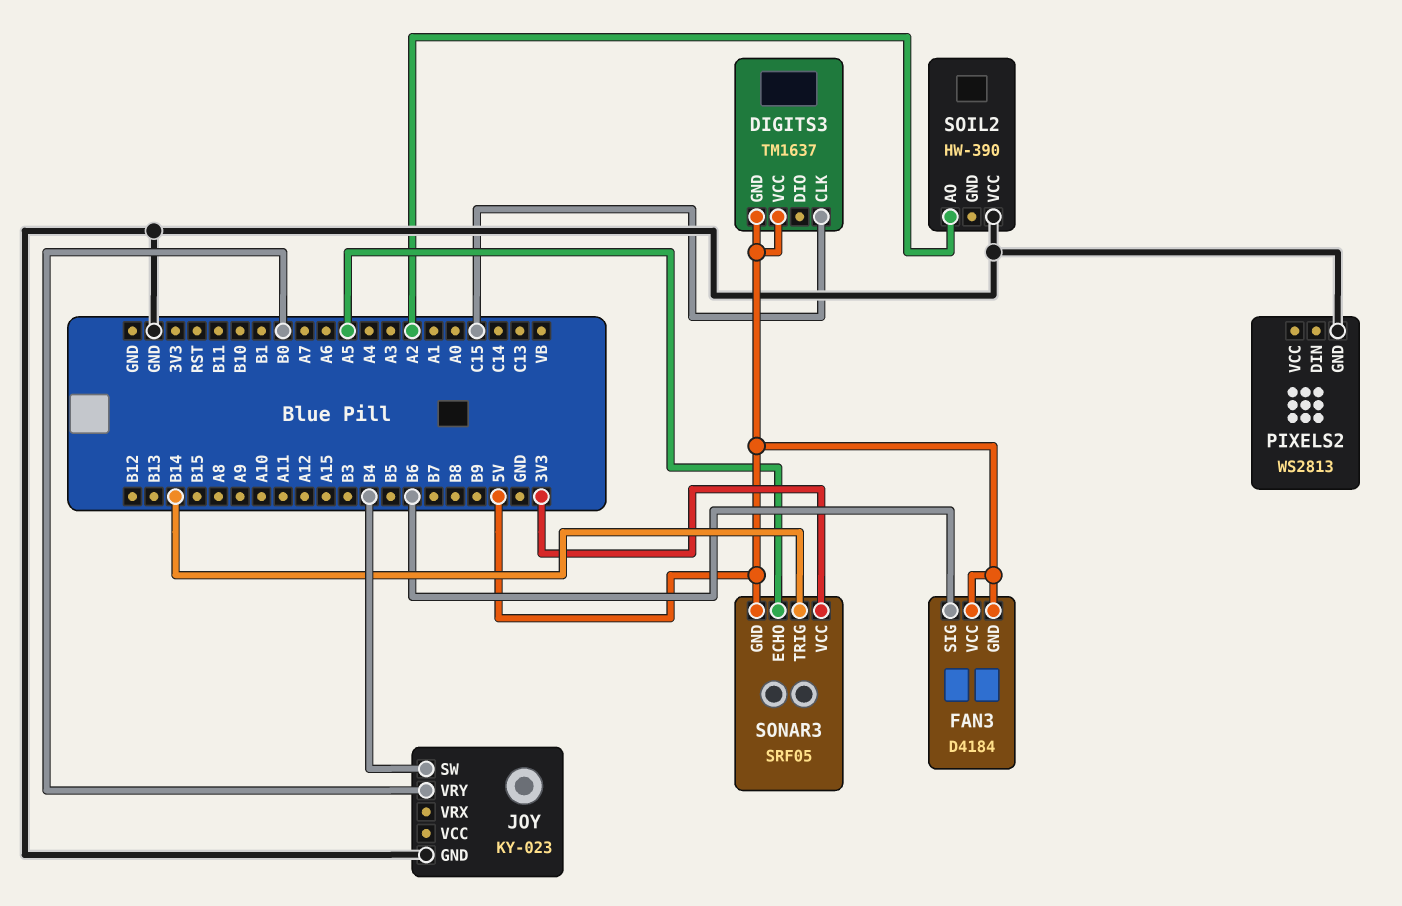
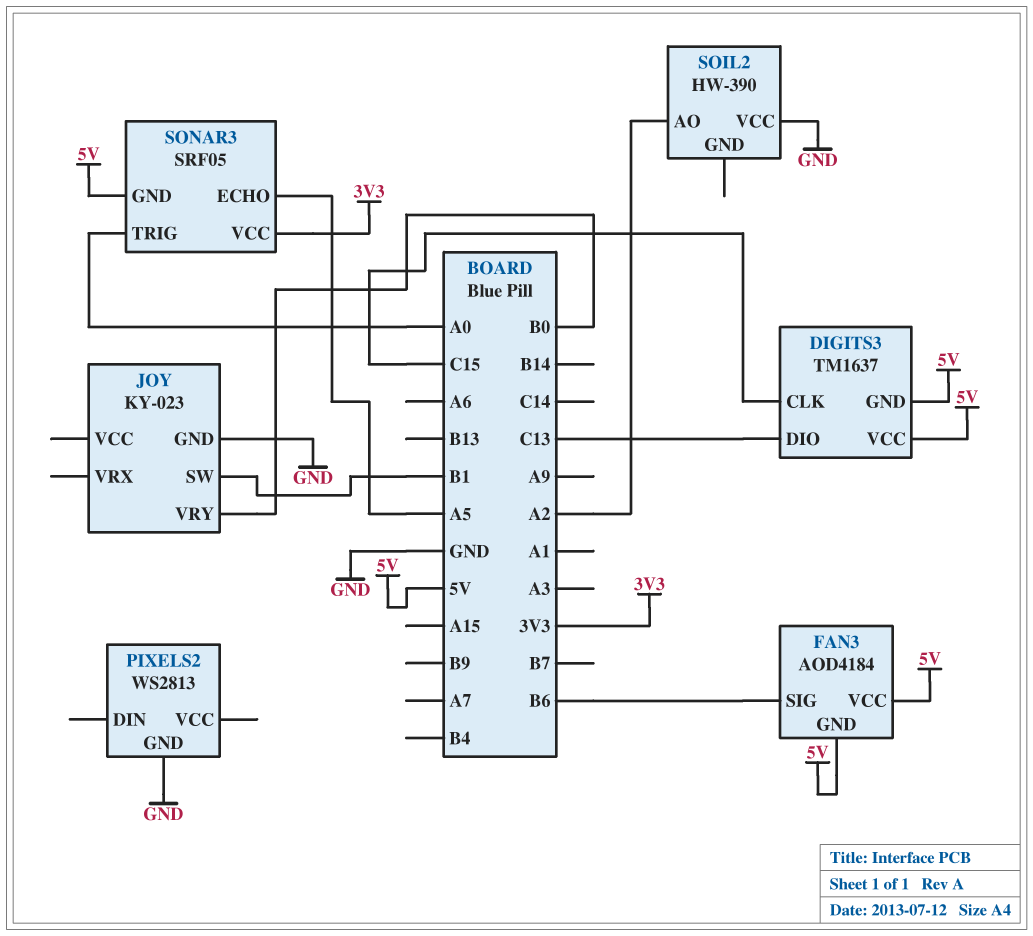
DIGITS3 pin DIO: none -> C13
FAN3: D4184 -> AOD4184
JOY pin SW: B4 -> B1
SONAR3 pin TRIG: B14 -> A0

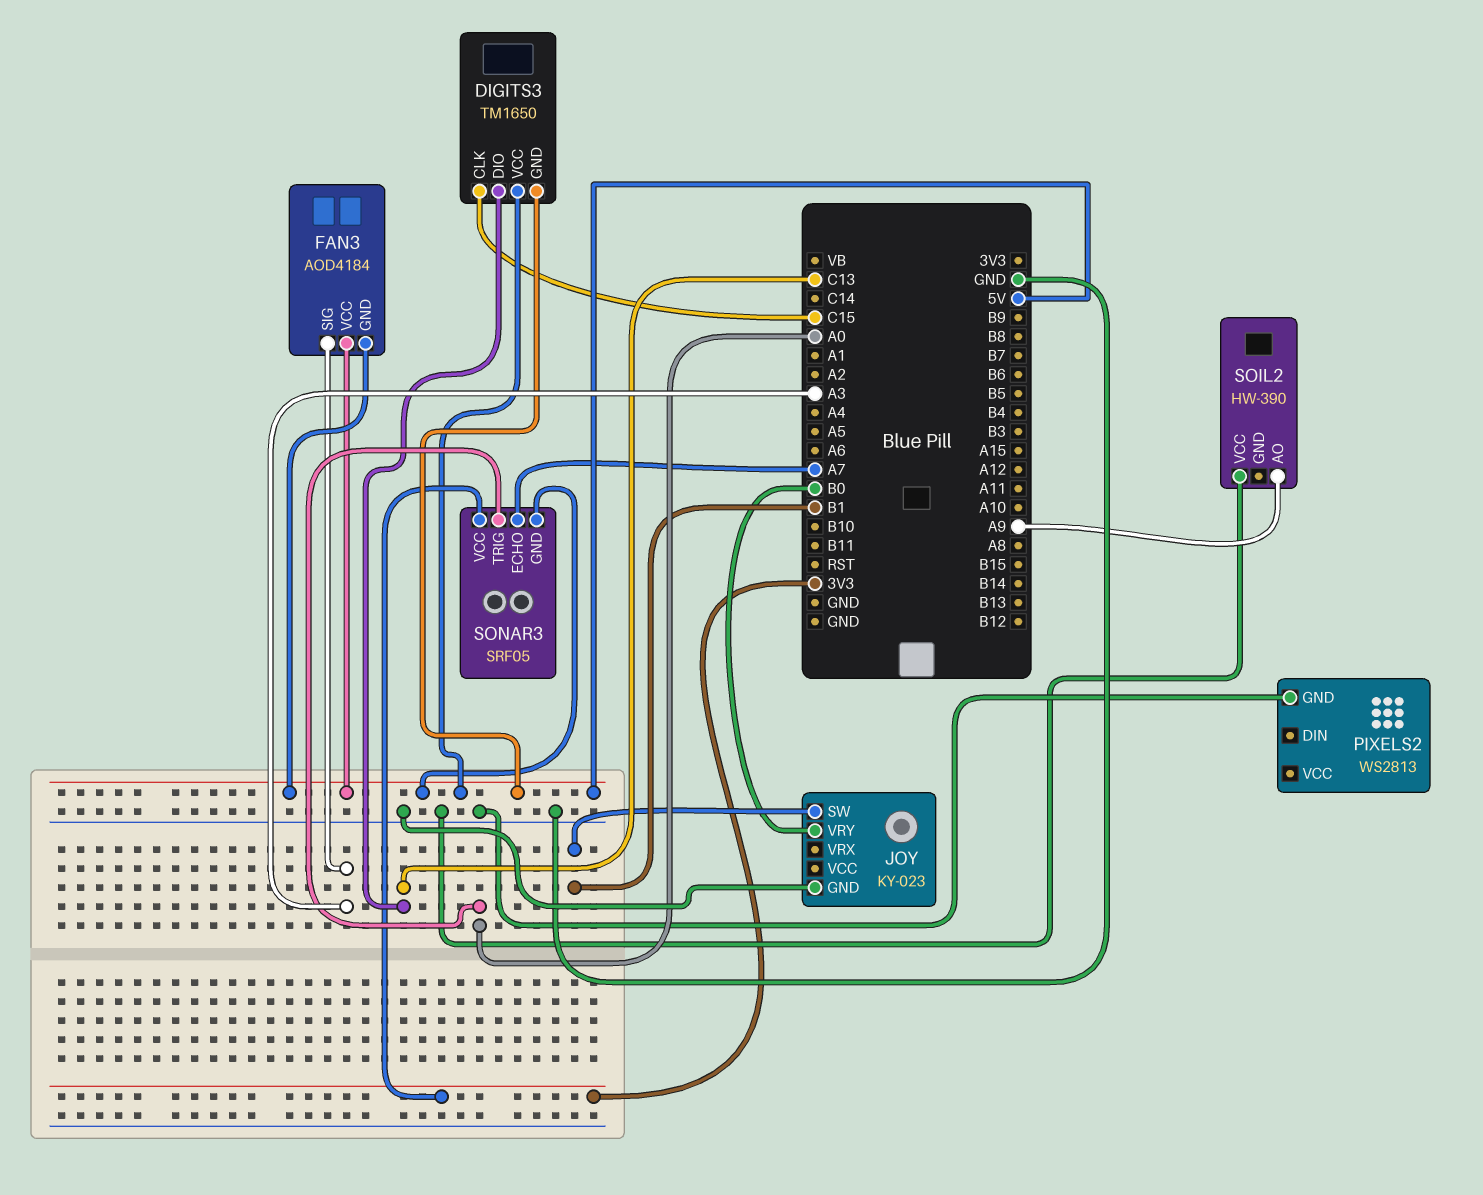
DIGITS3: TM1637 -> TM1650
FAN3 pin SIG: B6 -> A3
SOIL2 pin AO: A2 -> A9
SONAR3 pin ECHO: A5 -> A7

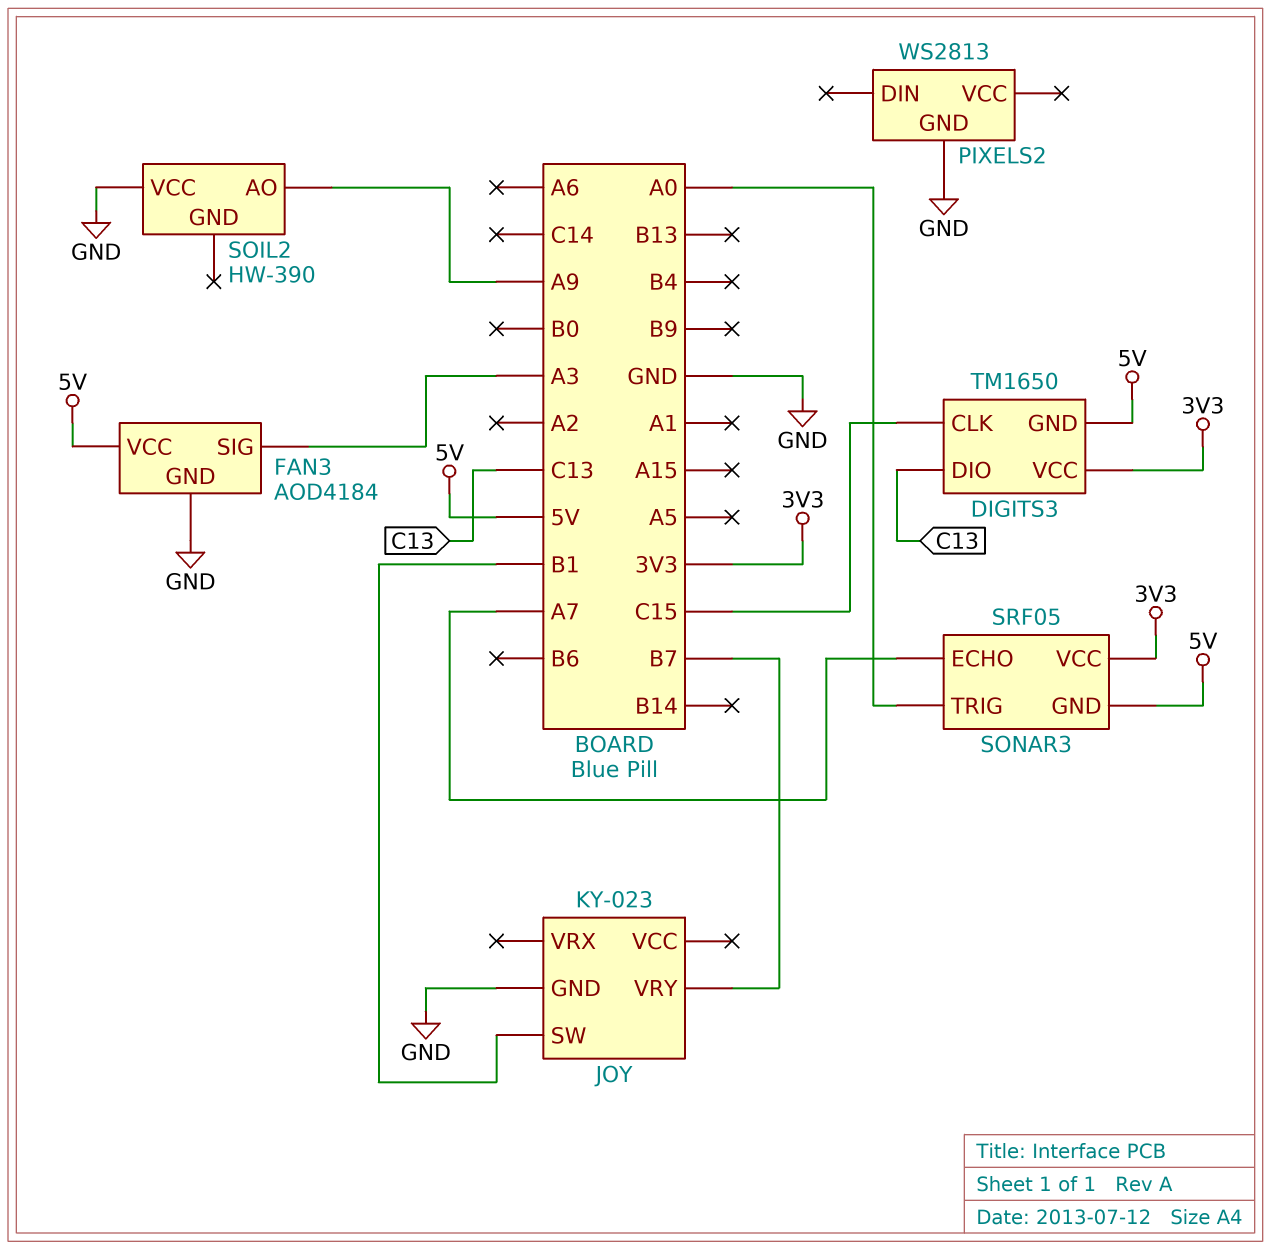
DIGITS3 pin VCC: 5V -> 3V3
FAN3 pin GND: 5V -> GND
JOY pin VRY: B0 -> B7

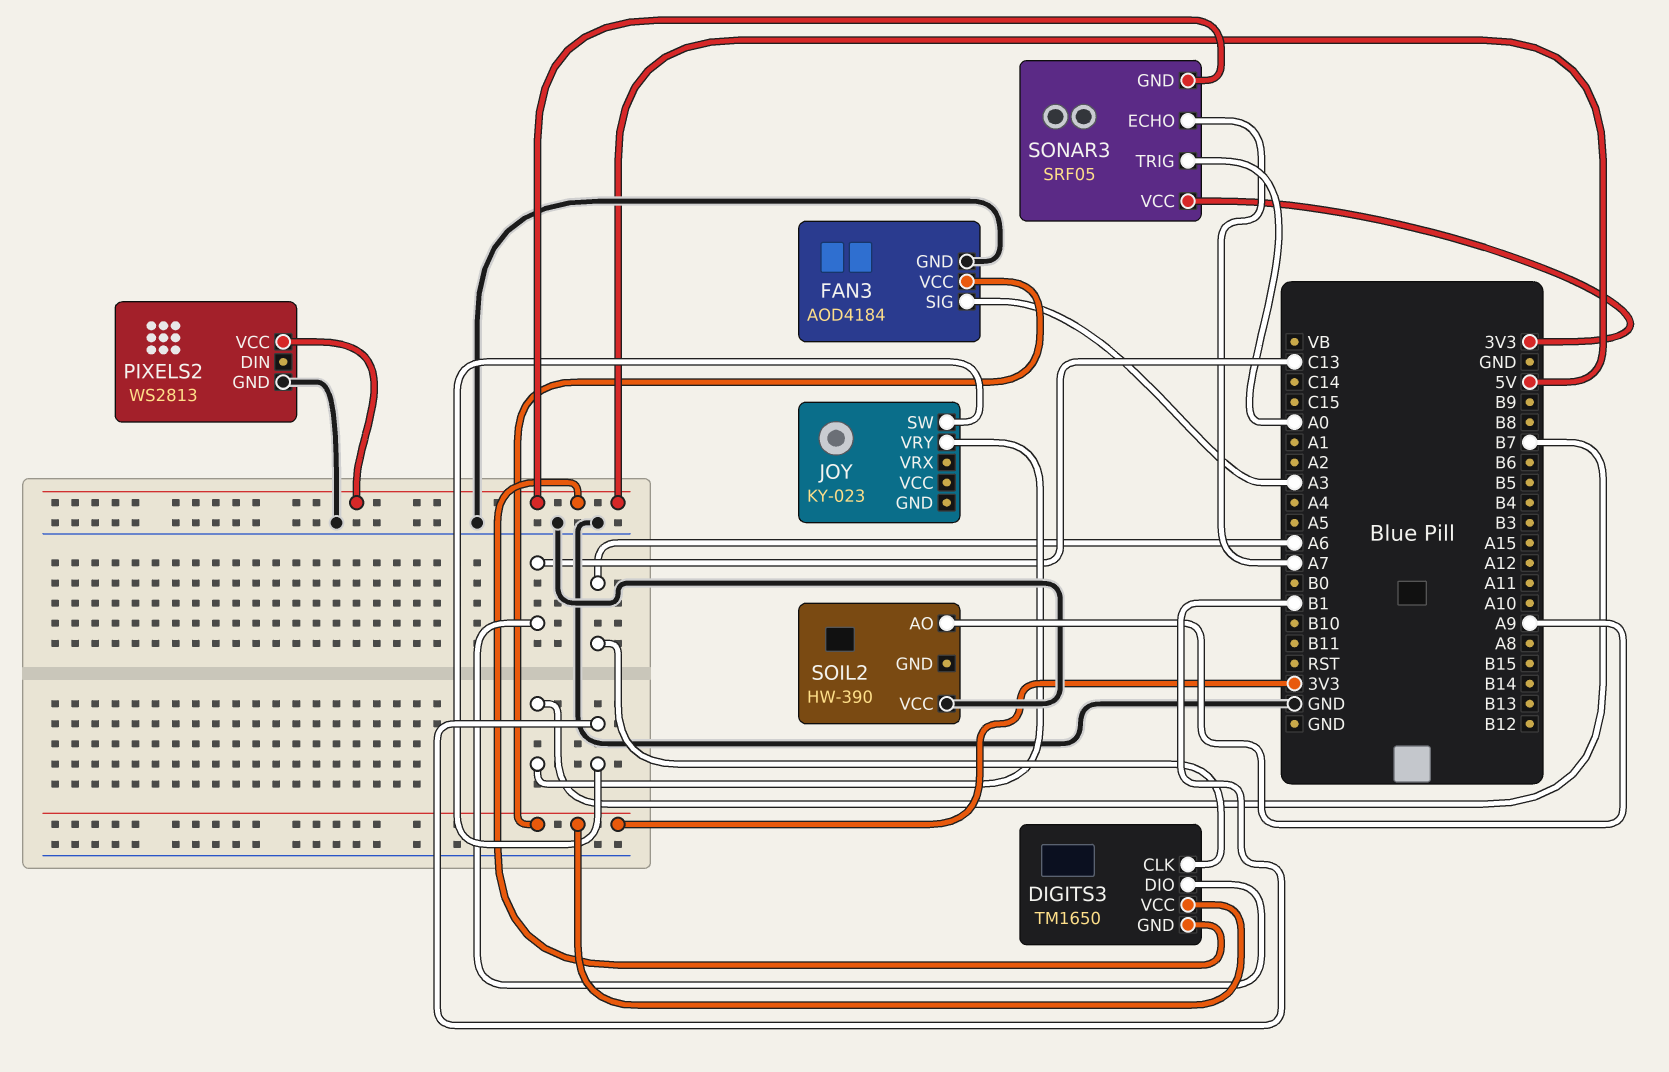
DIGITS3 pin CLK: C15 -> A6
FAN3 pin VCC: 5V -> 3V3
JOY pin GND: GND -> none
PIXELS2 pin VCC: none -> 5V

